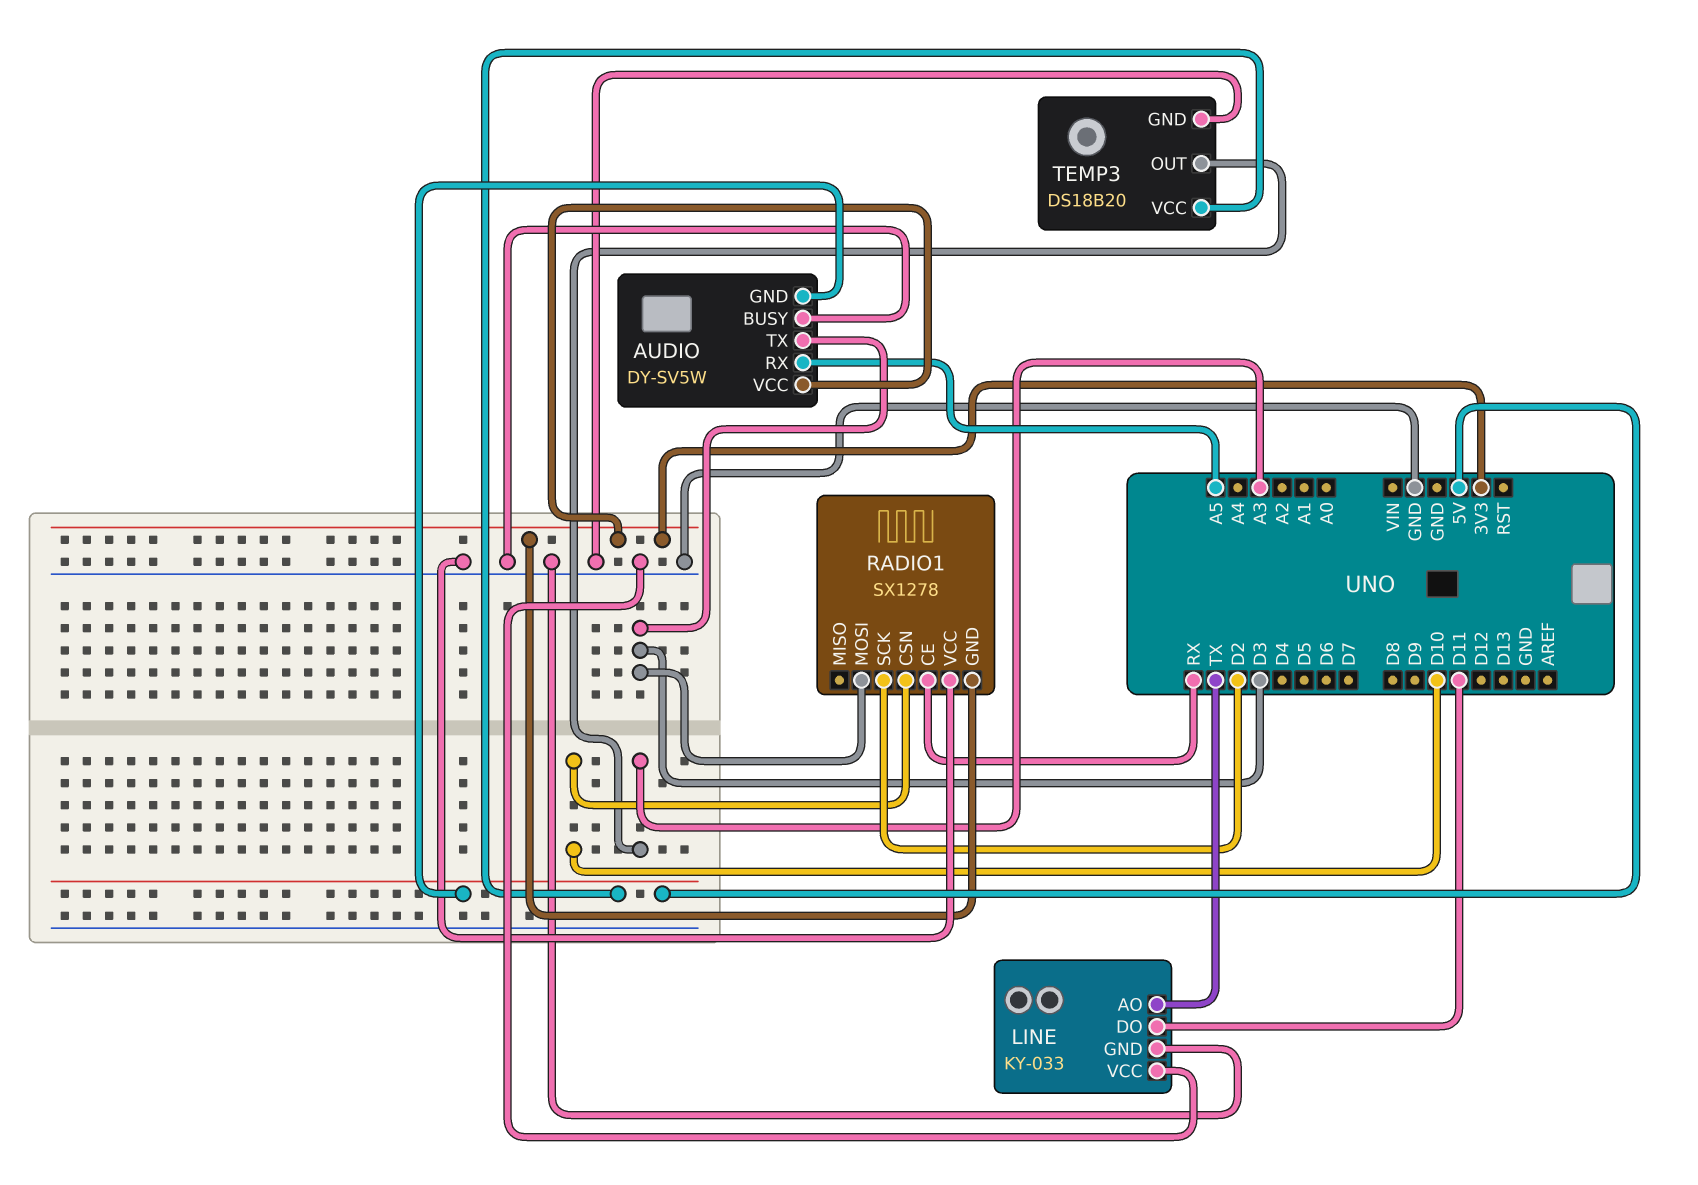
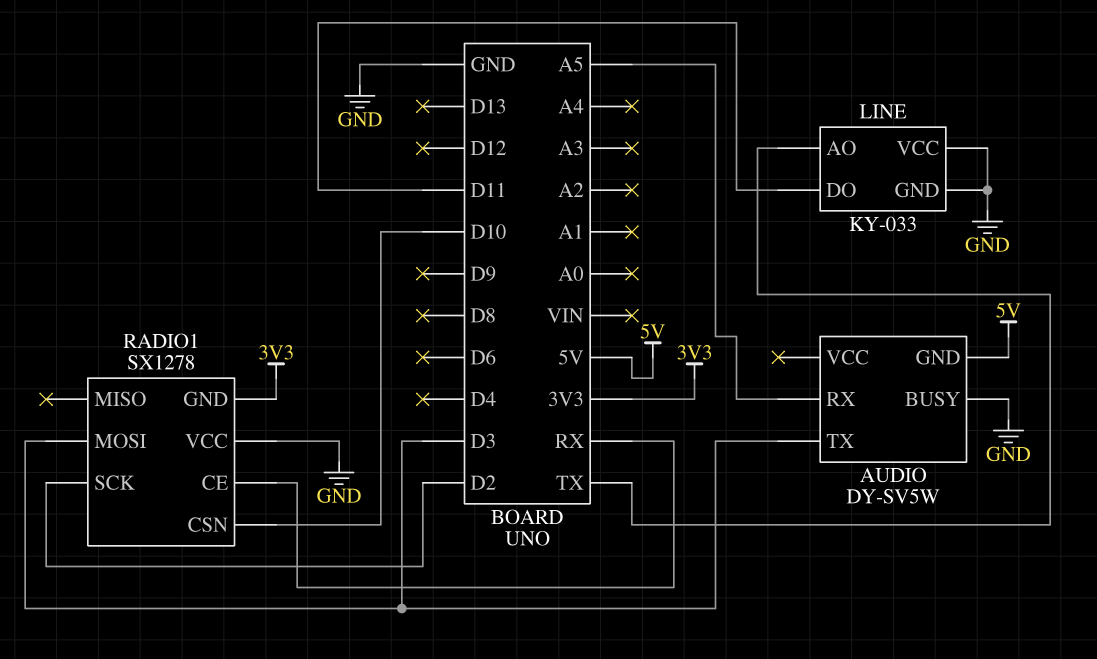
AUDIO pin VCC: 3V3 -> none
TEMP3: DS18B20 -> none
TEMP3 pin GND: GND -> none
TEMP3 pin OUT: A3 -> none
TEMP3 pin VCC: 5V -> none

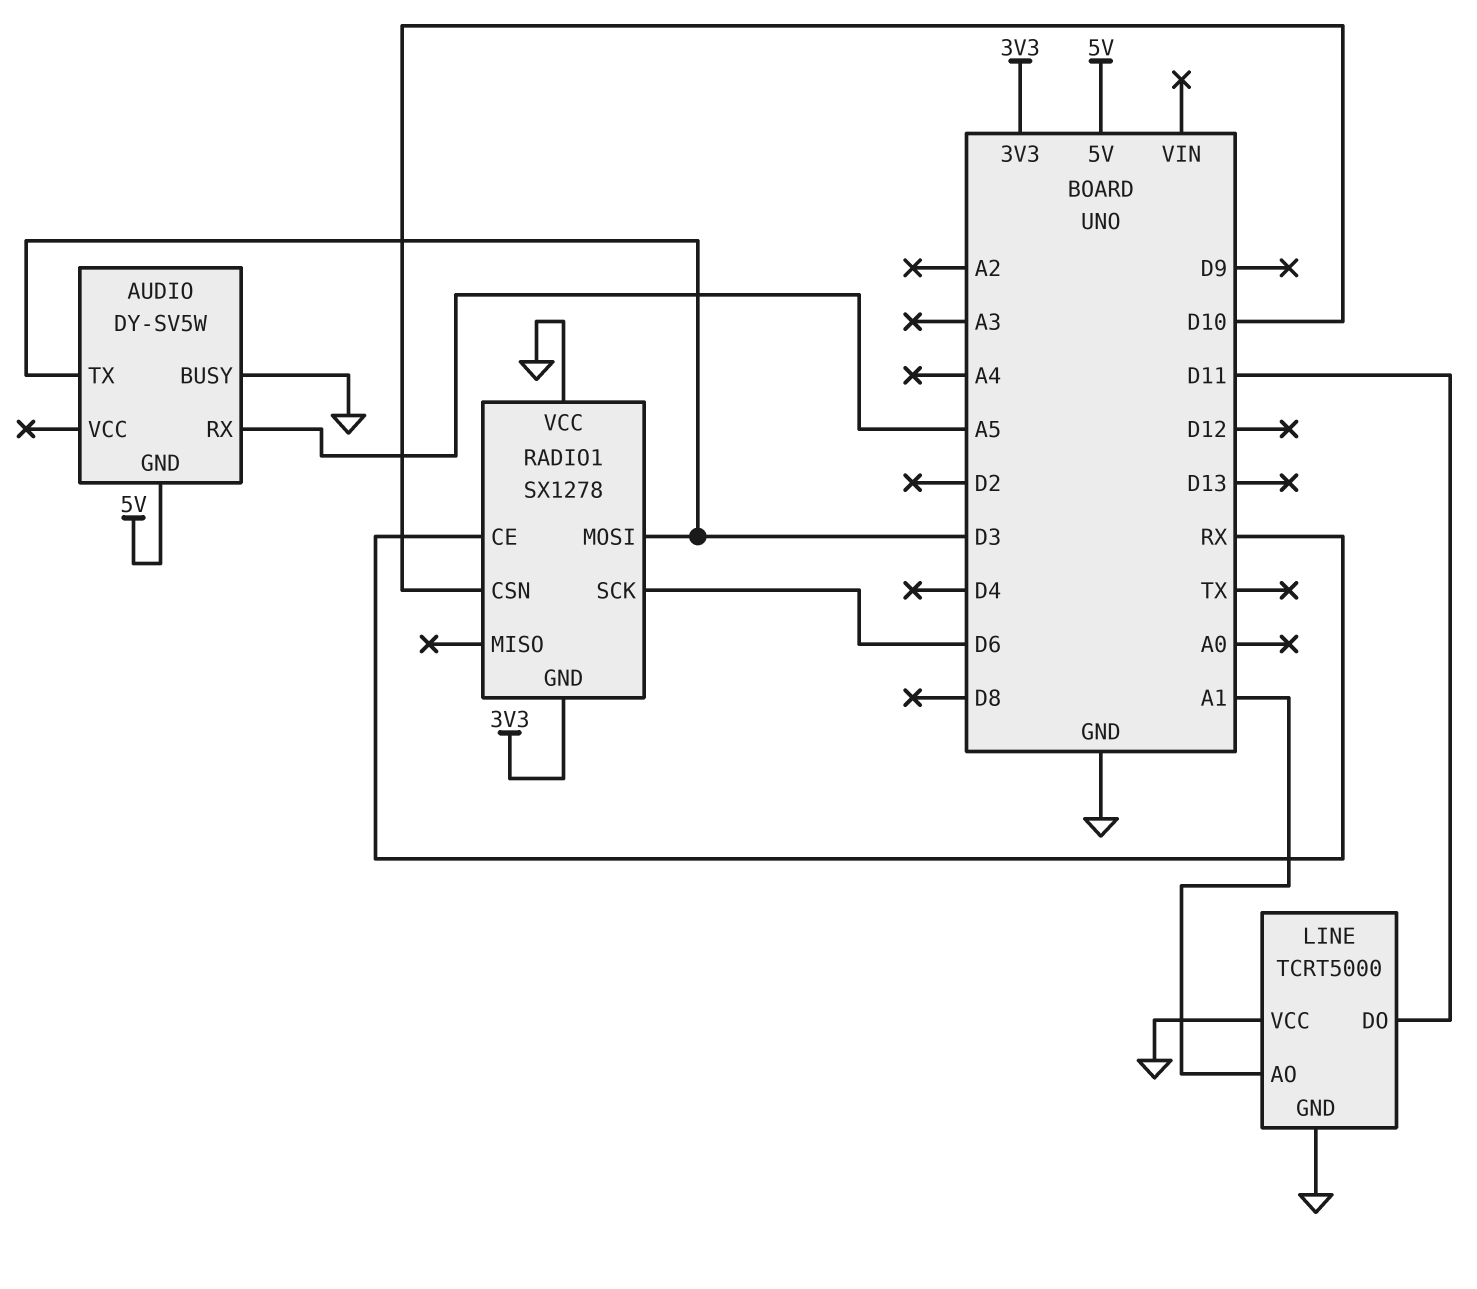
LINE: KY-033 -> TCRT5000
LINE pin AO: TX -> A1
RADIO1 pin SCK: D2 -> D6

